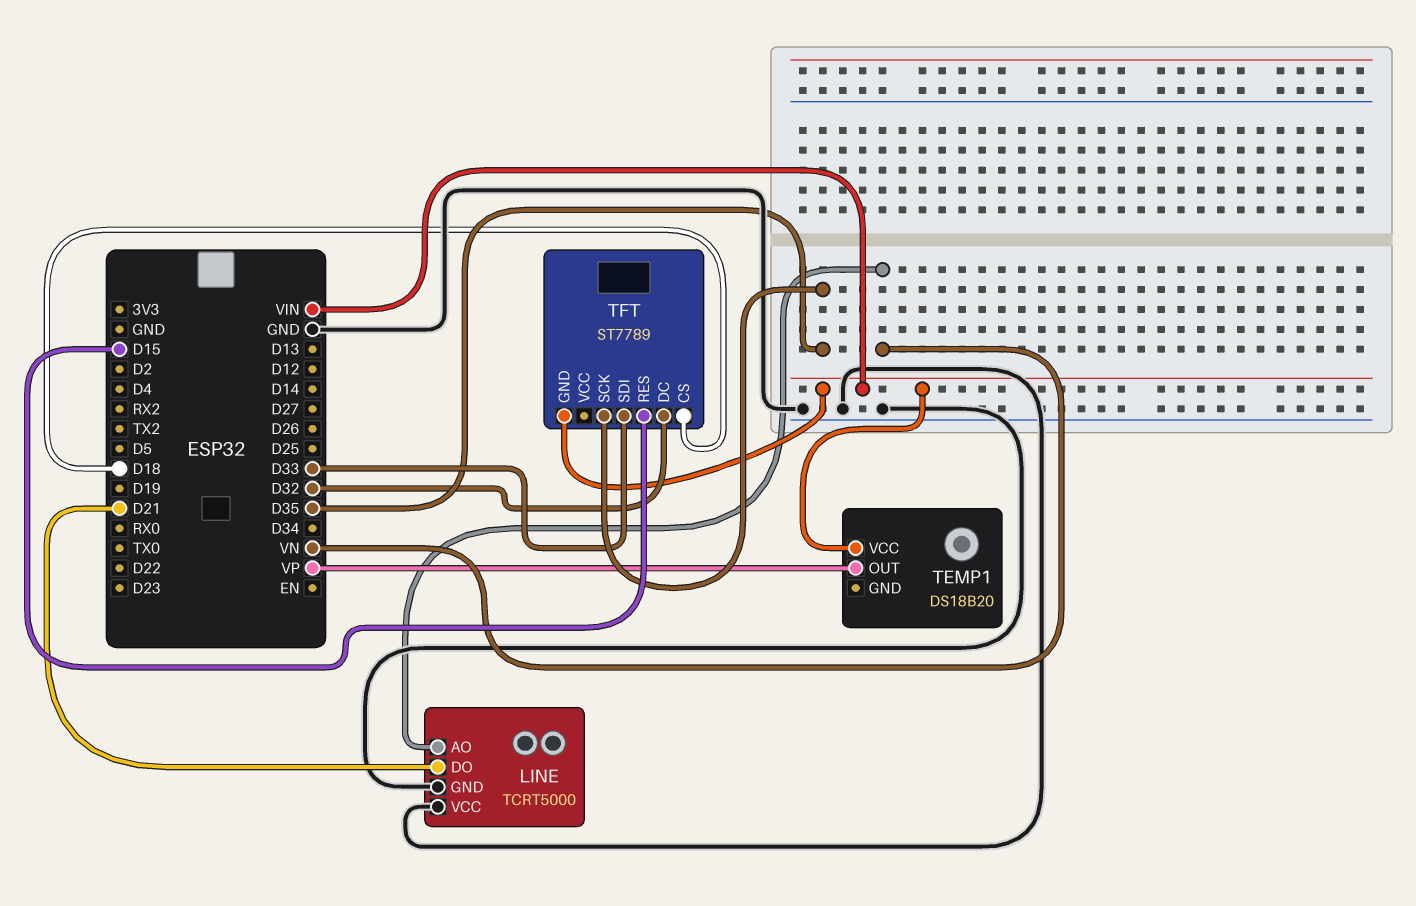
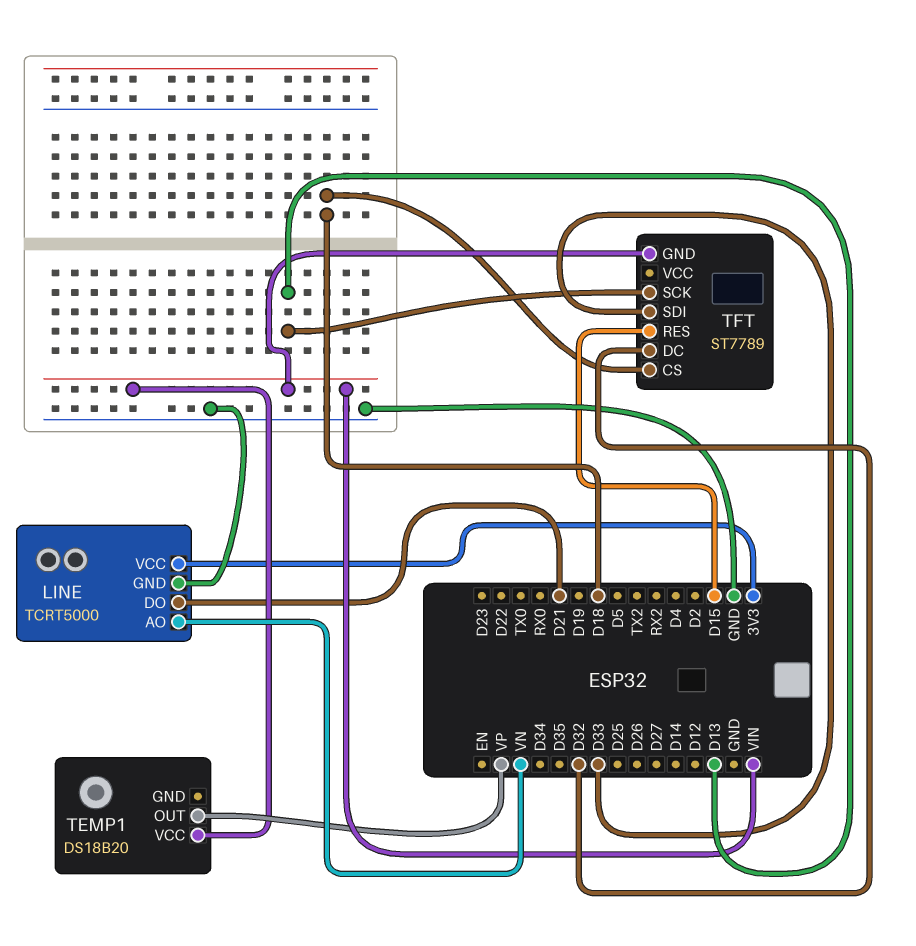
LINE pin VCC: GND -> 3V3
TFT pin SCK: D35 -> D13

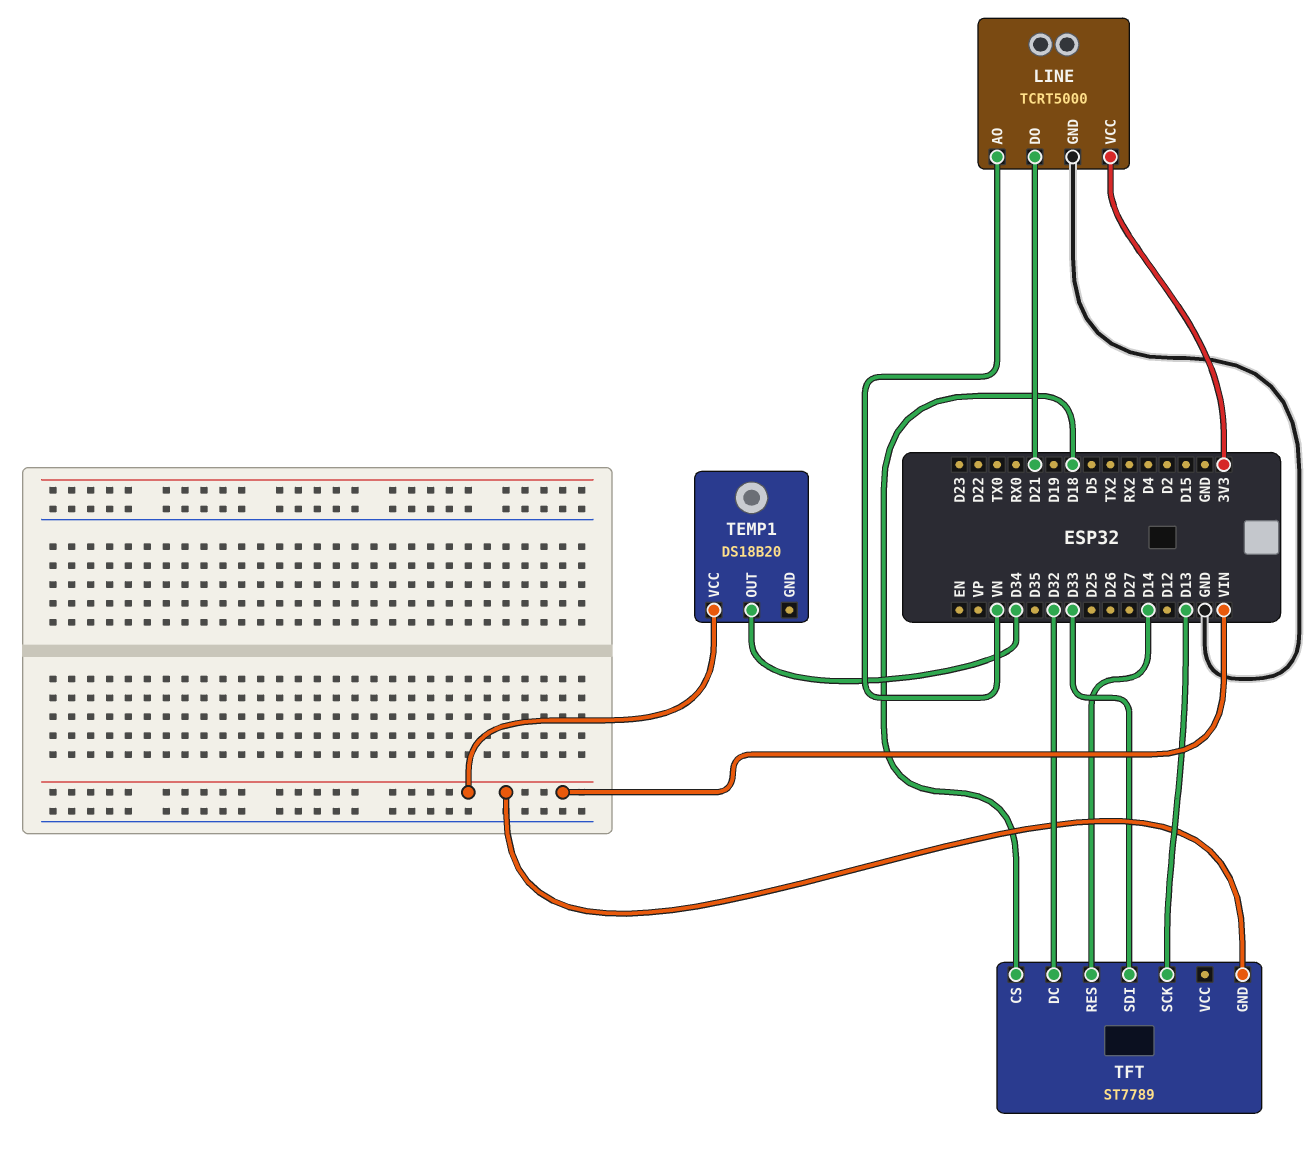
TEMP1 pin OUT: VP -> D34
TFT pin RES: D15 -> D14

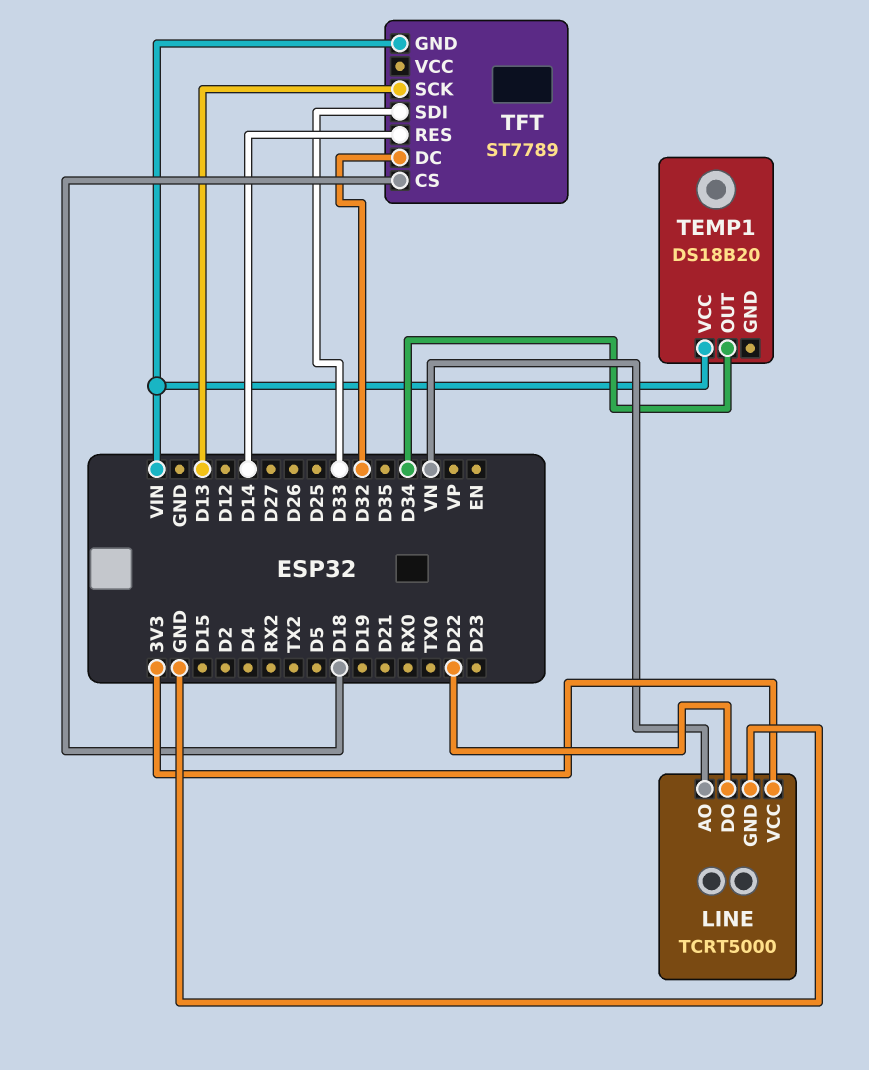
LINE pin DO: D21 -> D22

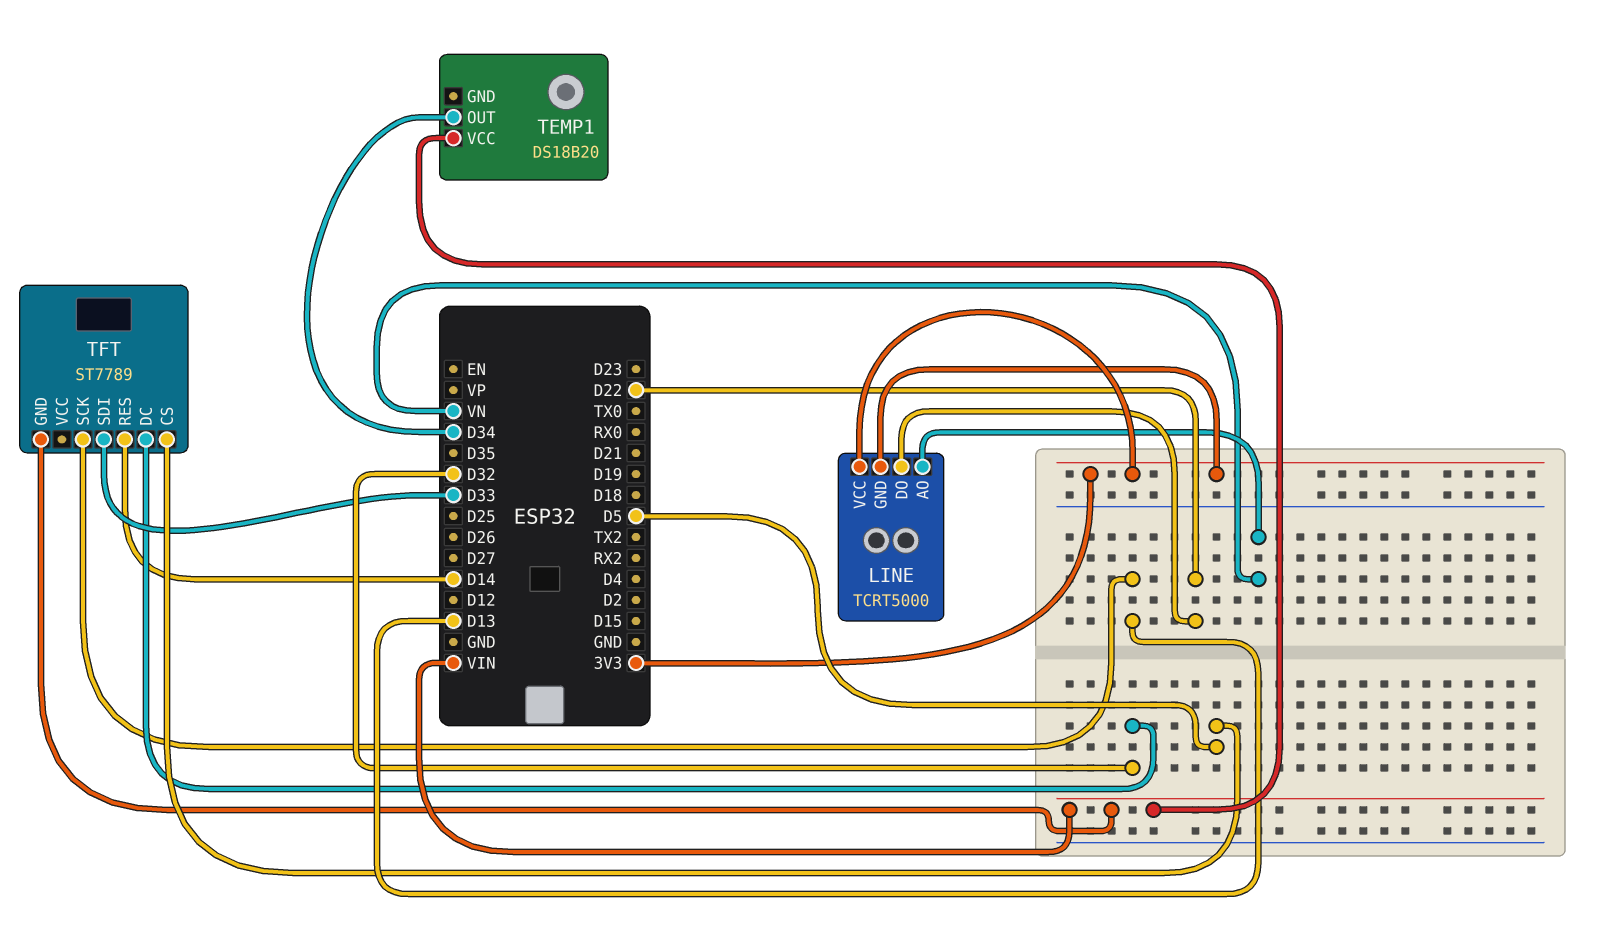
LINE pin GND: GND -> 3V3
TFT pin CS: D18 -> D5

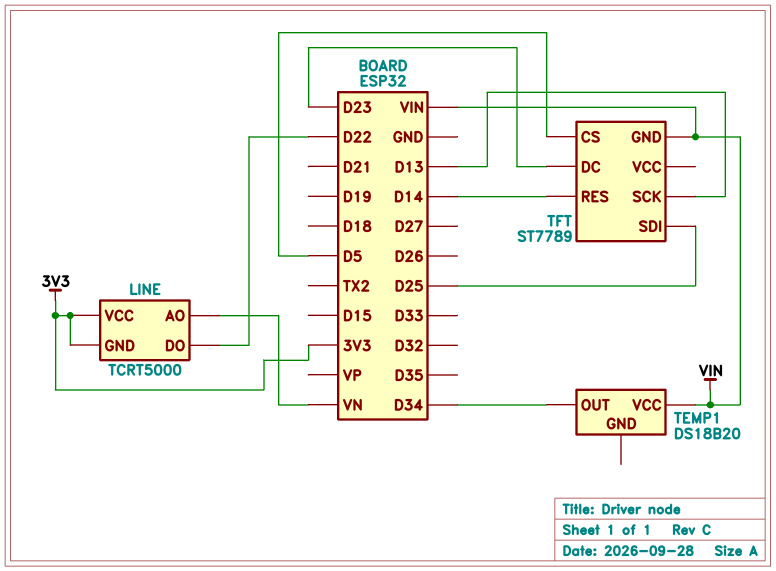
TFT pin DC: D32 -> D23
TFT pin SDI: D33 -> D25

